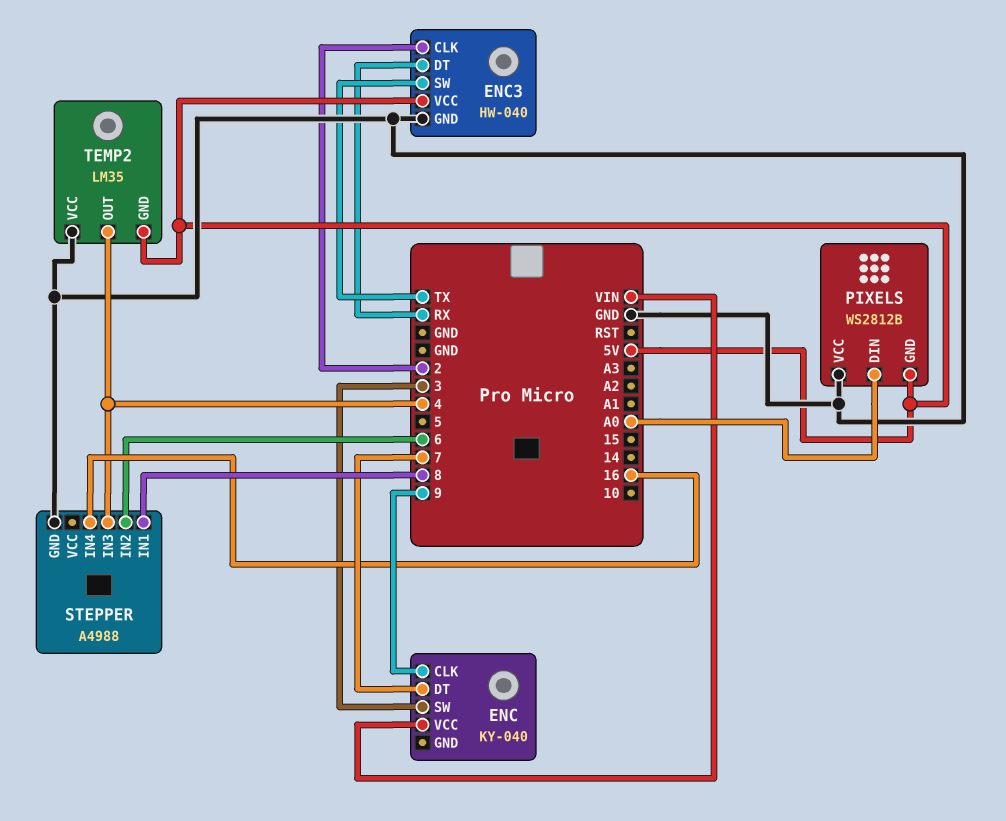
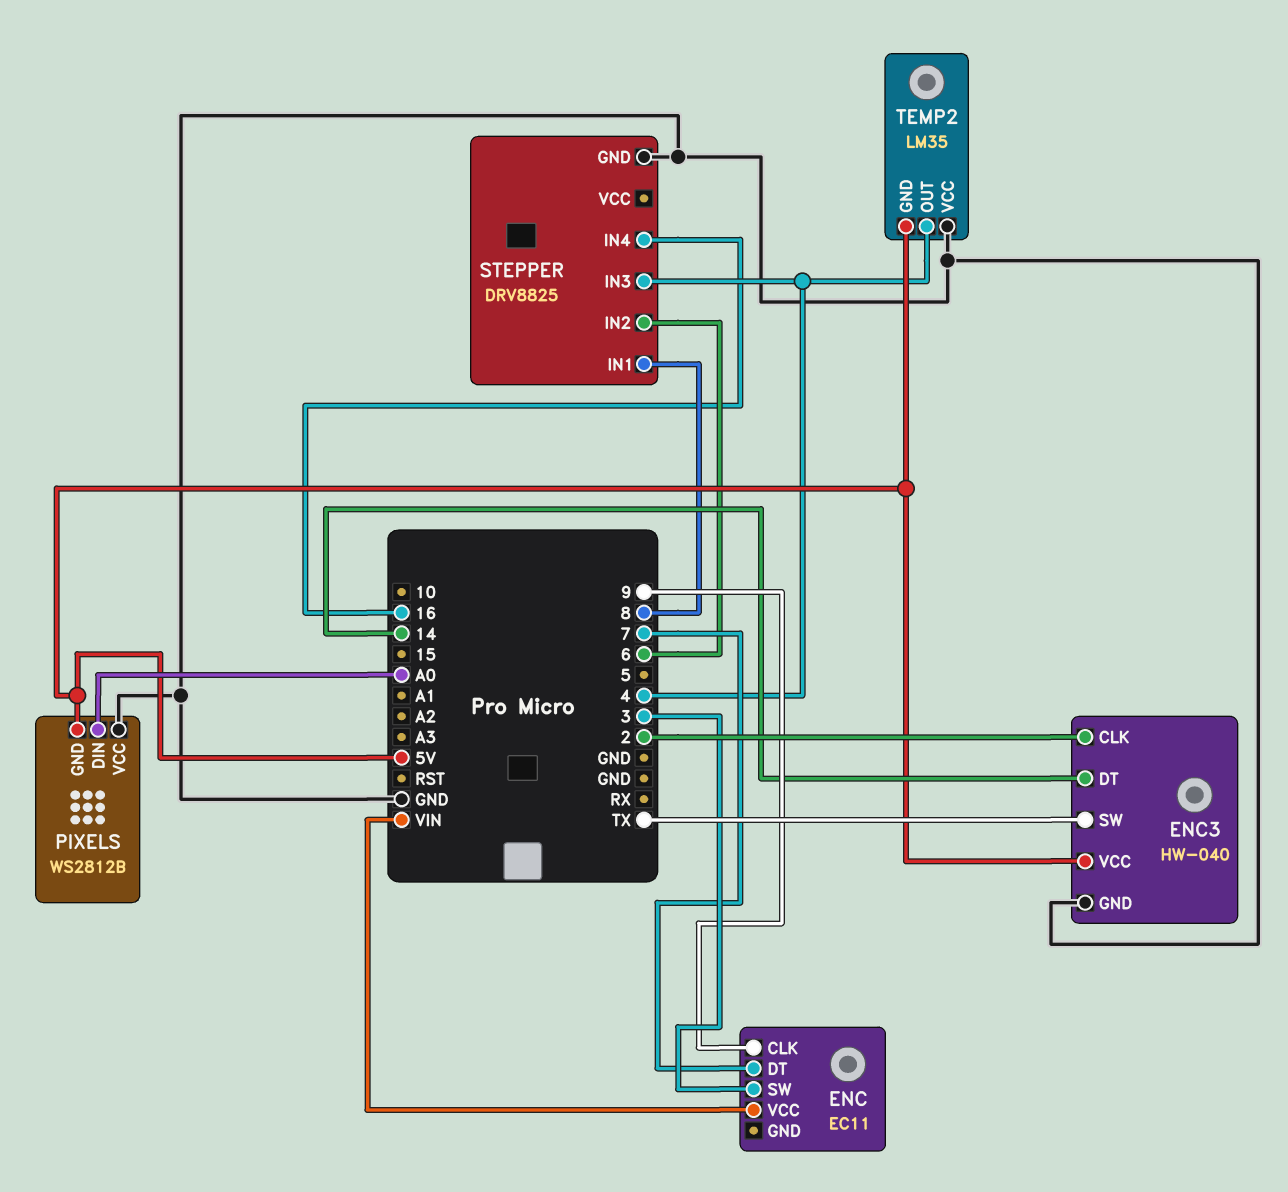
ENC: KY-040 -> EC11
ENC3 pin DT: RX -> 14
STEPPER: A4988 -> DRV8825

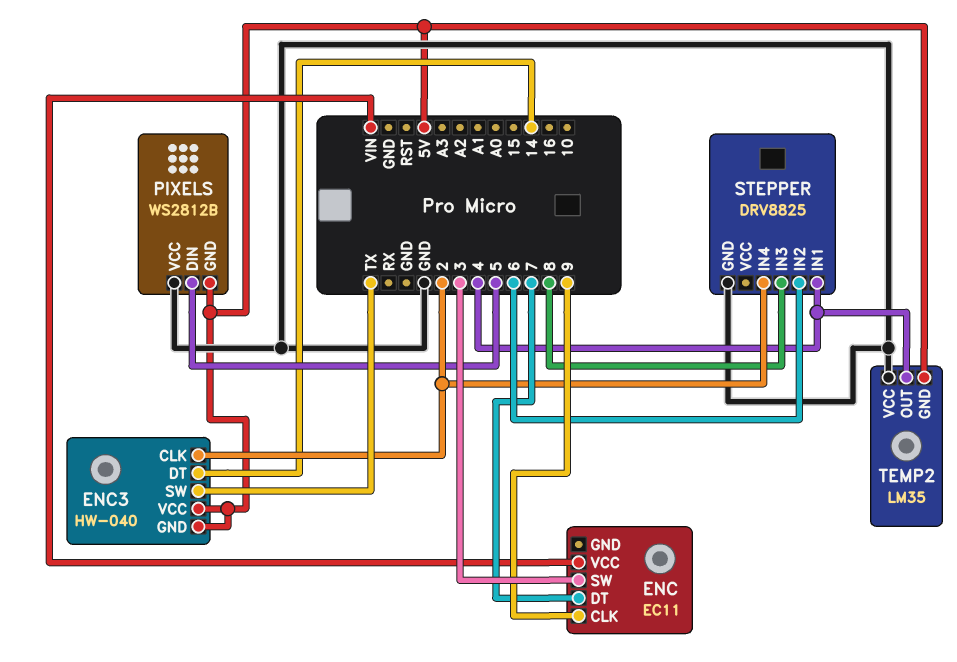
ENC3 pin GND: GND -> 5V
PIXELS pin DIN: A0 -> 5
STEPPER pin IN1: 8 -> 4
STEPPER pin IN3: 4 -> 8
STEPPER pin IN4: 16 -> 2

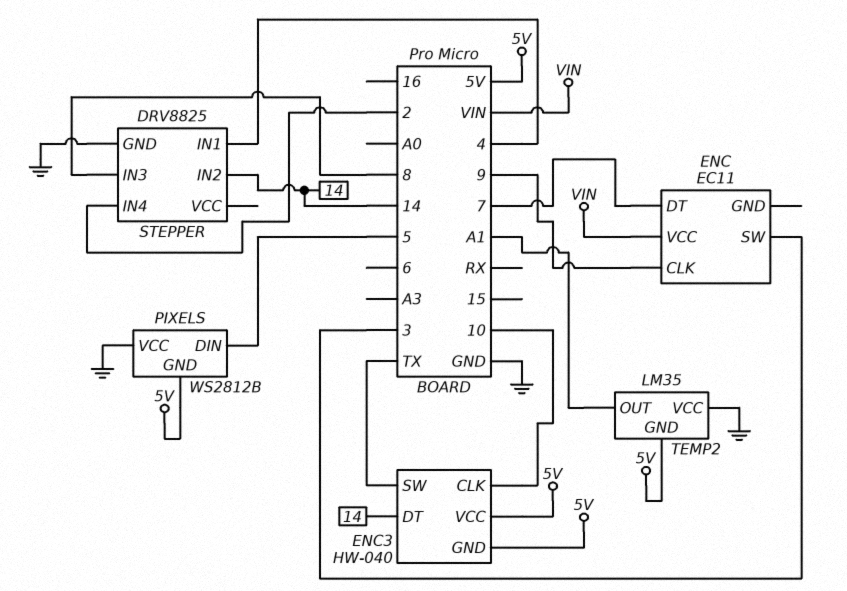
ENC3 pin CLK: 2 -> 10
STEPPER pin IN2: 6 -> 14
TEMP2 pin OUT: 4 -> A1

